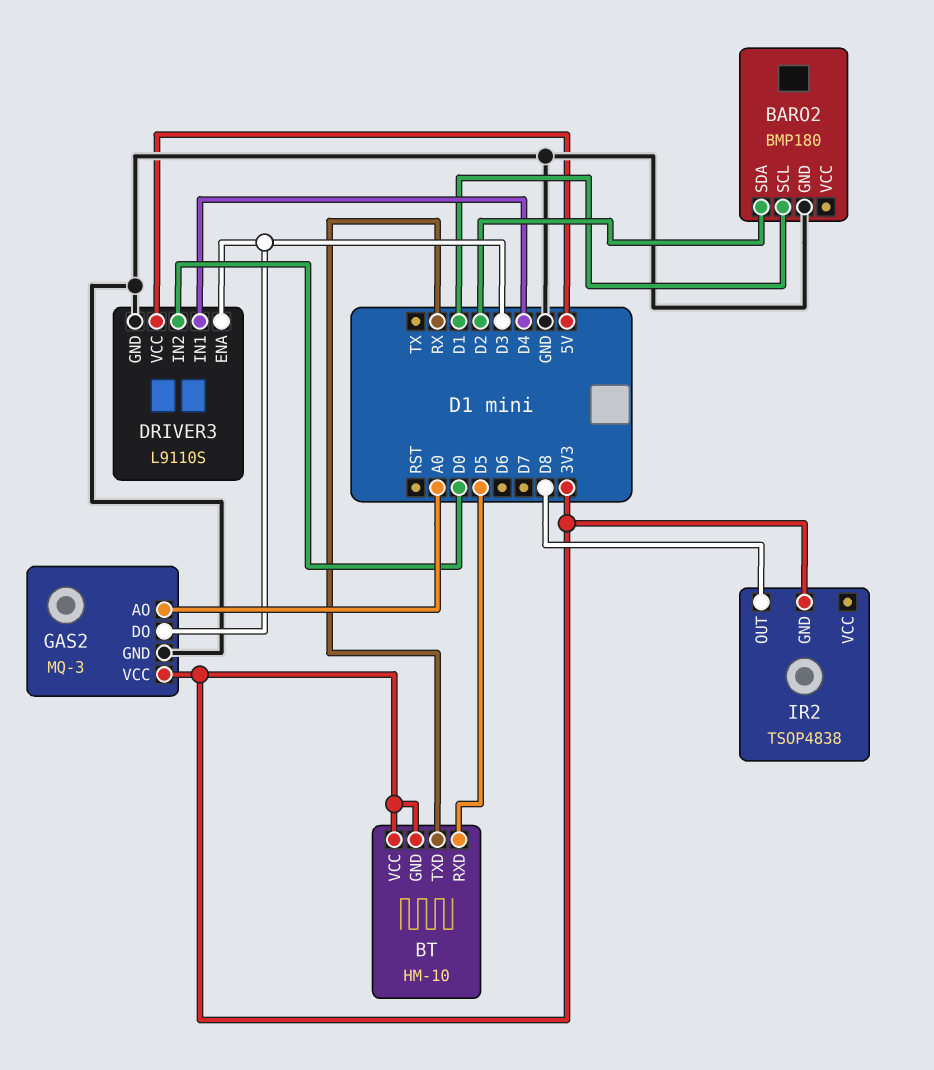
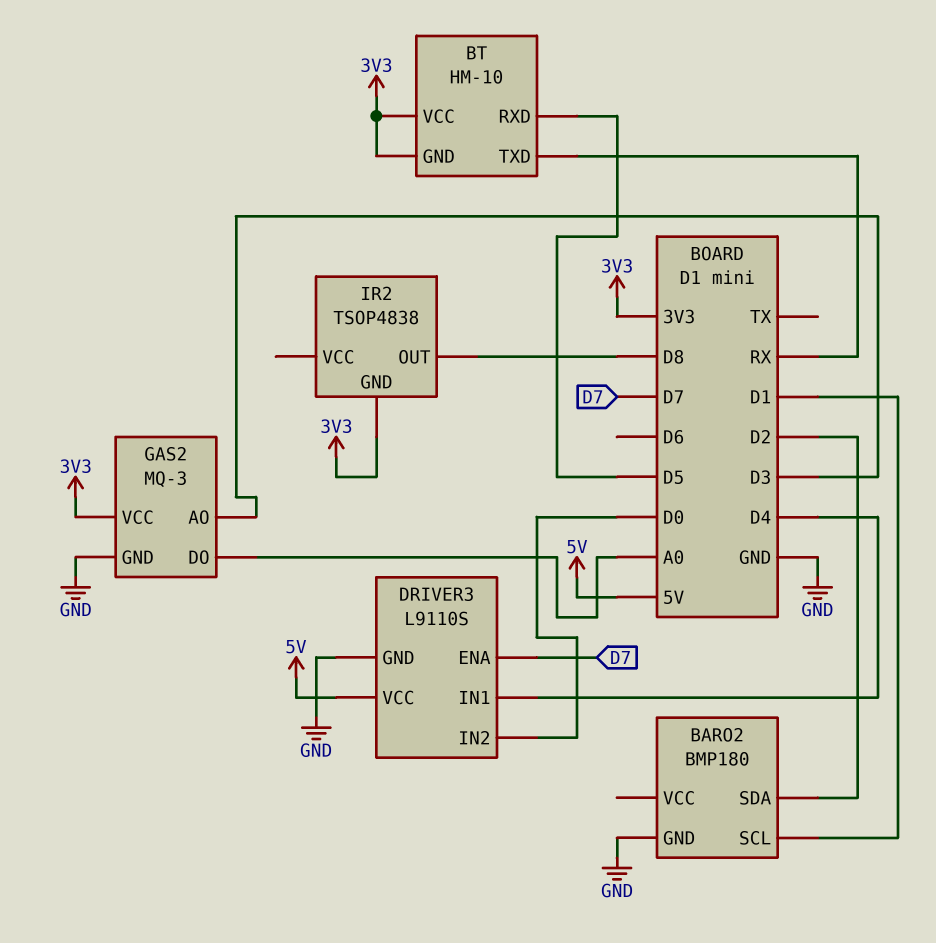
DRIVER3 pin ENA: D3 -> D7
GAS2 pin AO: A0 -> D3
GAS2 pin DO: D3 -> A0

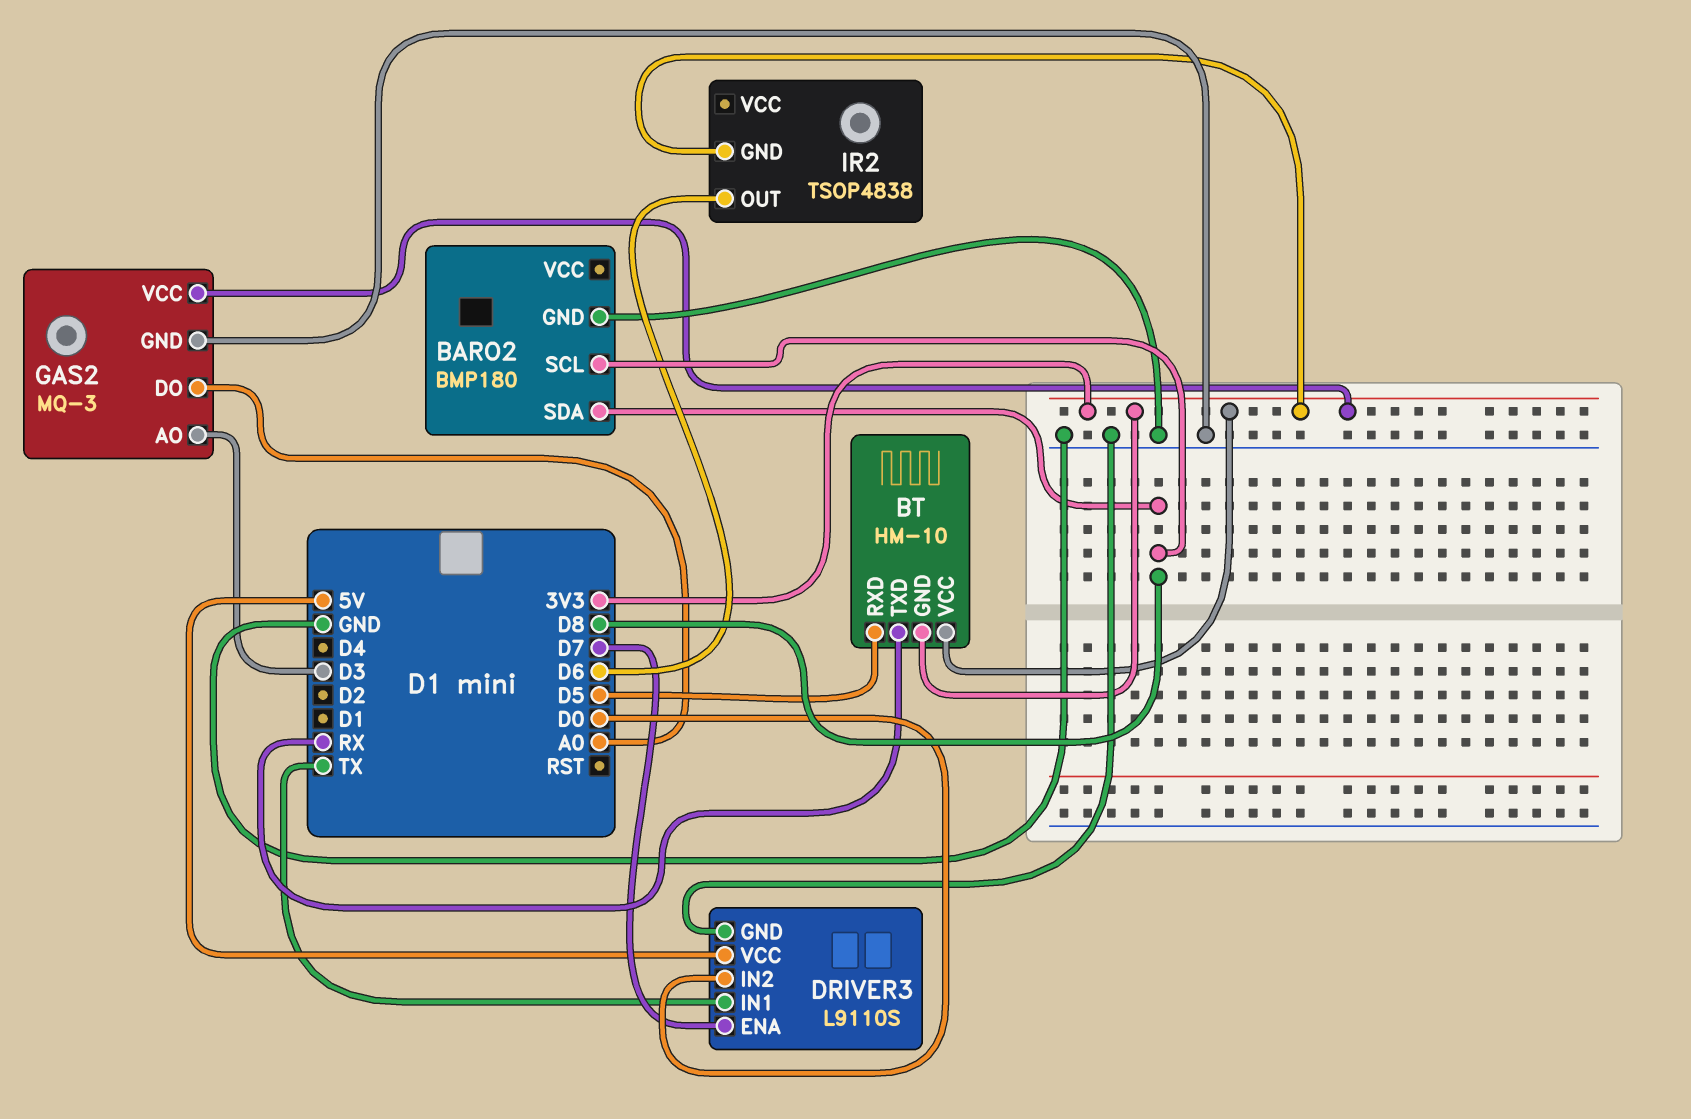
BARO2 pin SCL: D1 -> D8
BARO2 pin SDA: D2 -> D8
DRIVER3 pin IN1: D4 -> TX
IR2 pin OUT: D8 -> D6

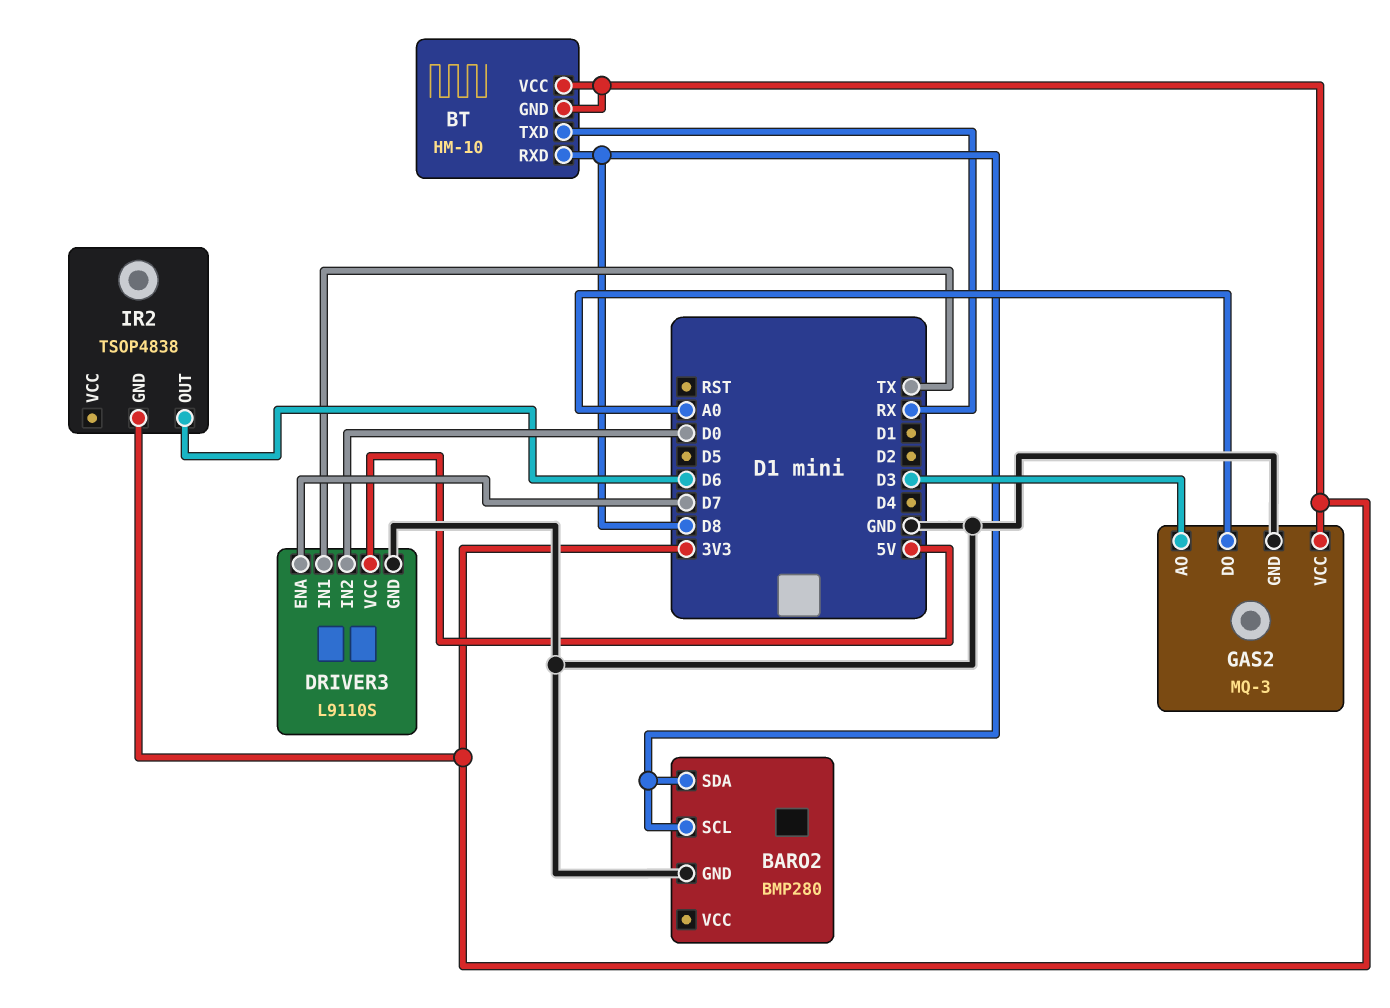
BARO2: BMP180 -> BMP280
BT pin RXD: D5 -> D8

